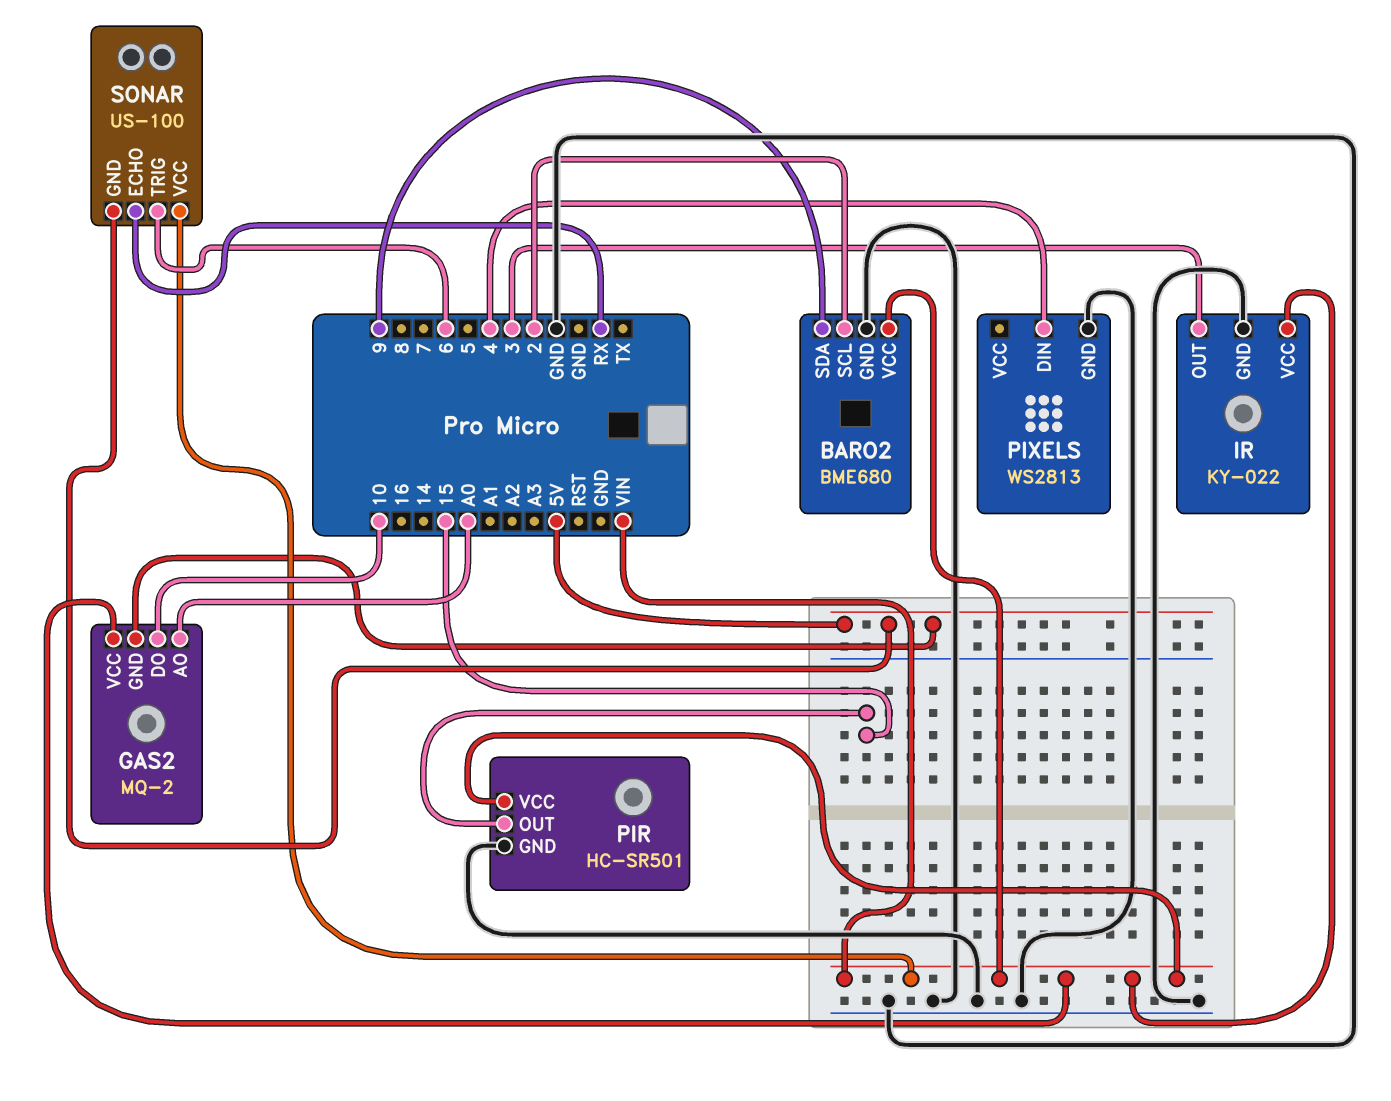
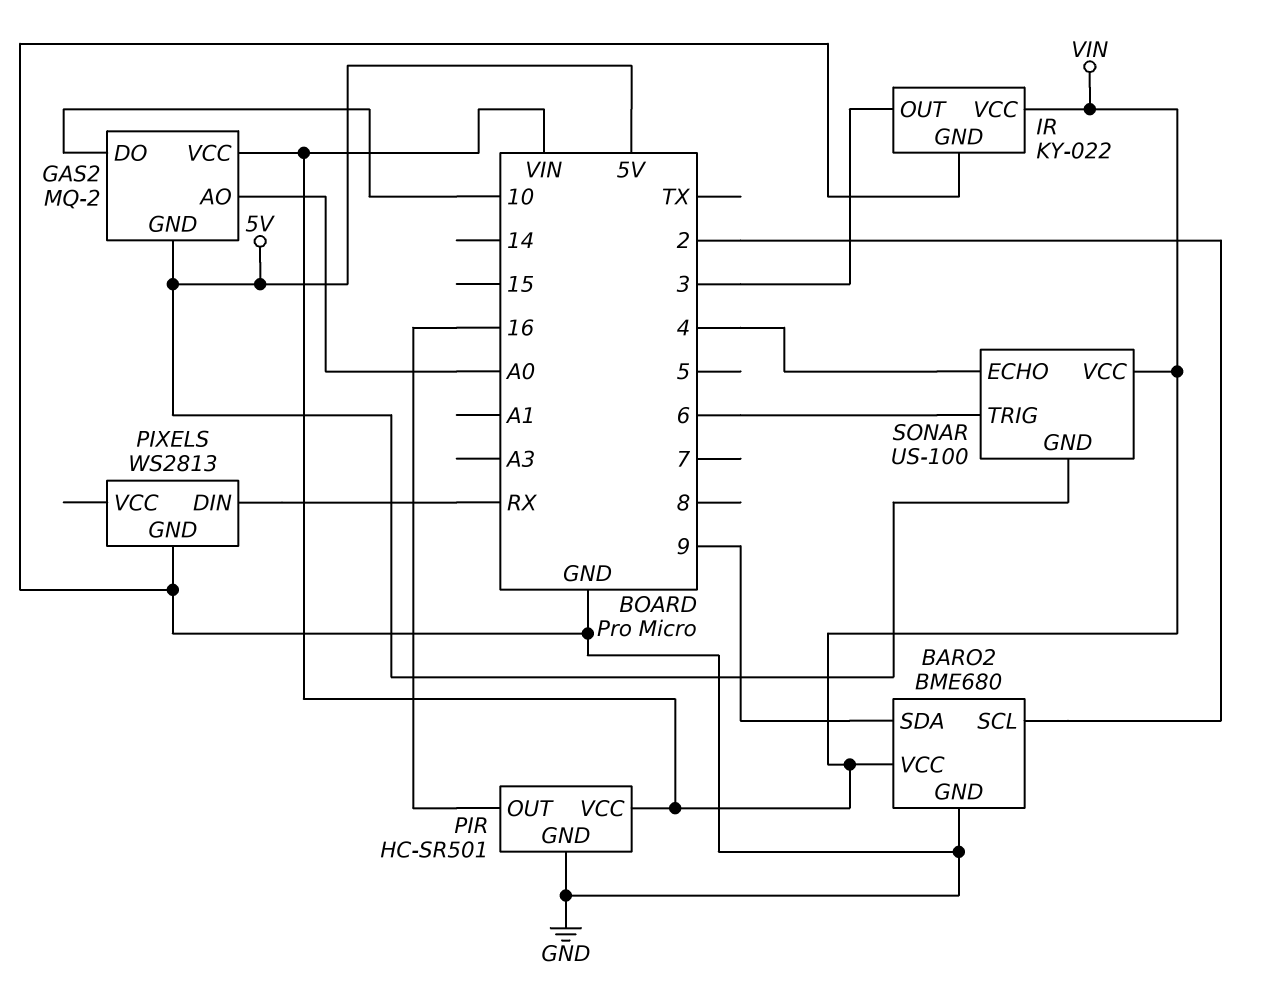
PIR pin OUT: 15 -> 16
PIXELS pin DIN: 4 -> RX
SONAR pin ECHO: RX -> 4

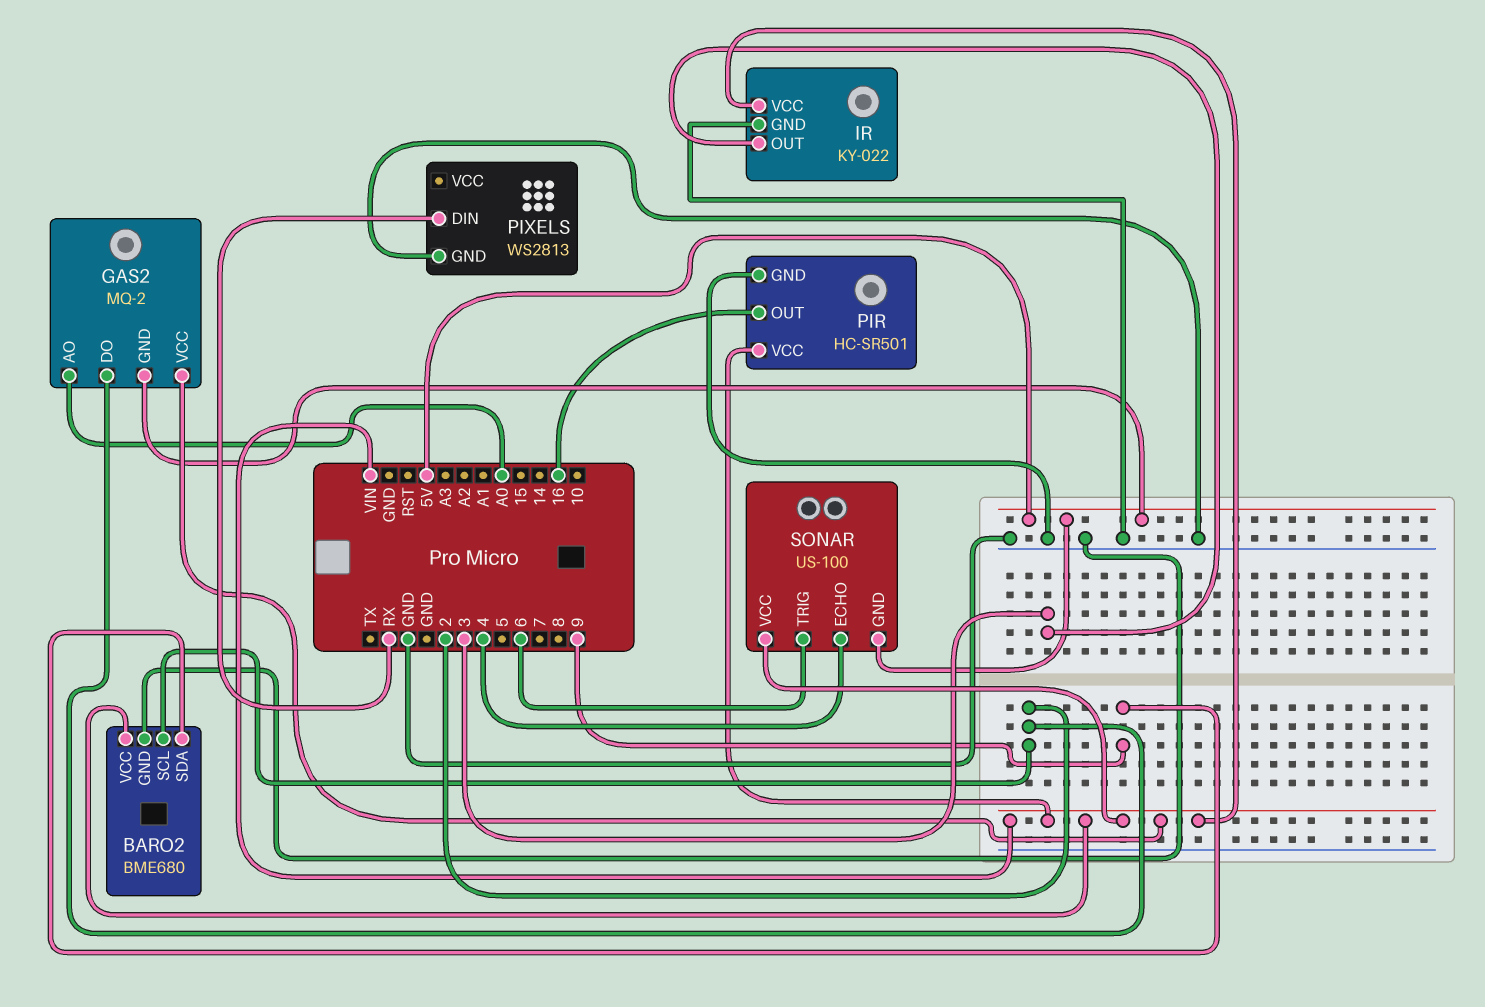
GAS2 pin DO: 10 -> 2

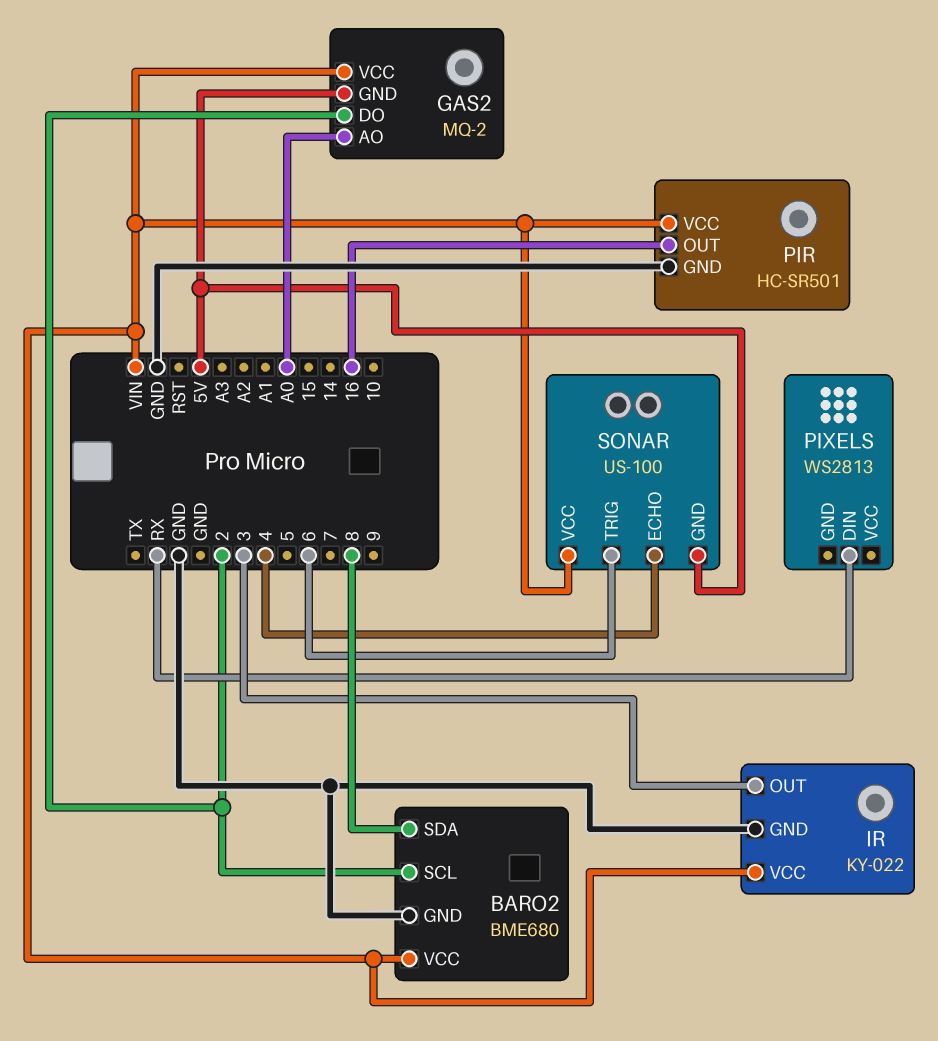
BARO2 pin SDA: 9 -> 8
PIXELS pin GND: GND -> none

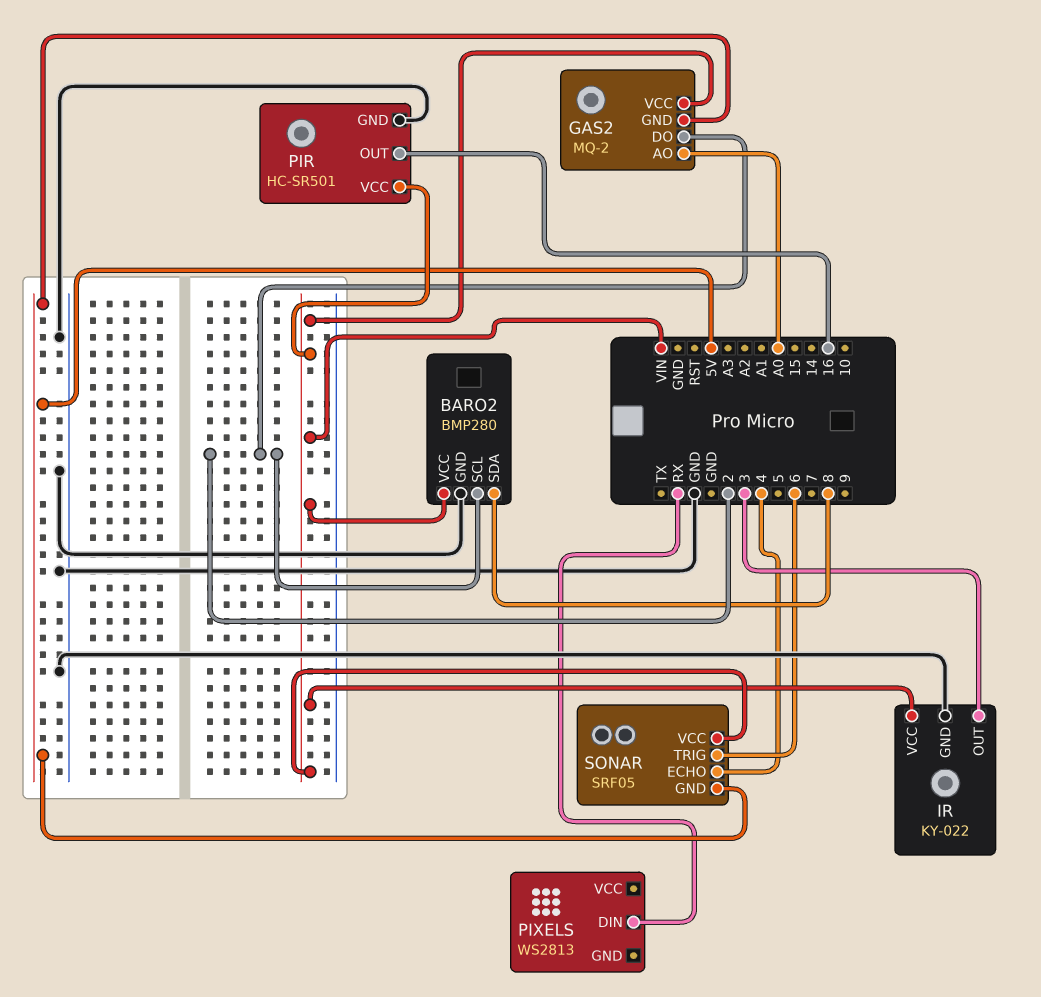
BARO2: BME680 -> BMP280
SONAR: US-100 -> SRF05

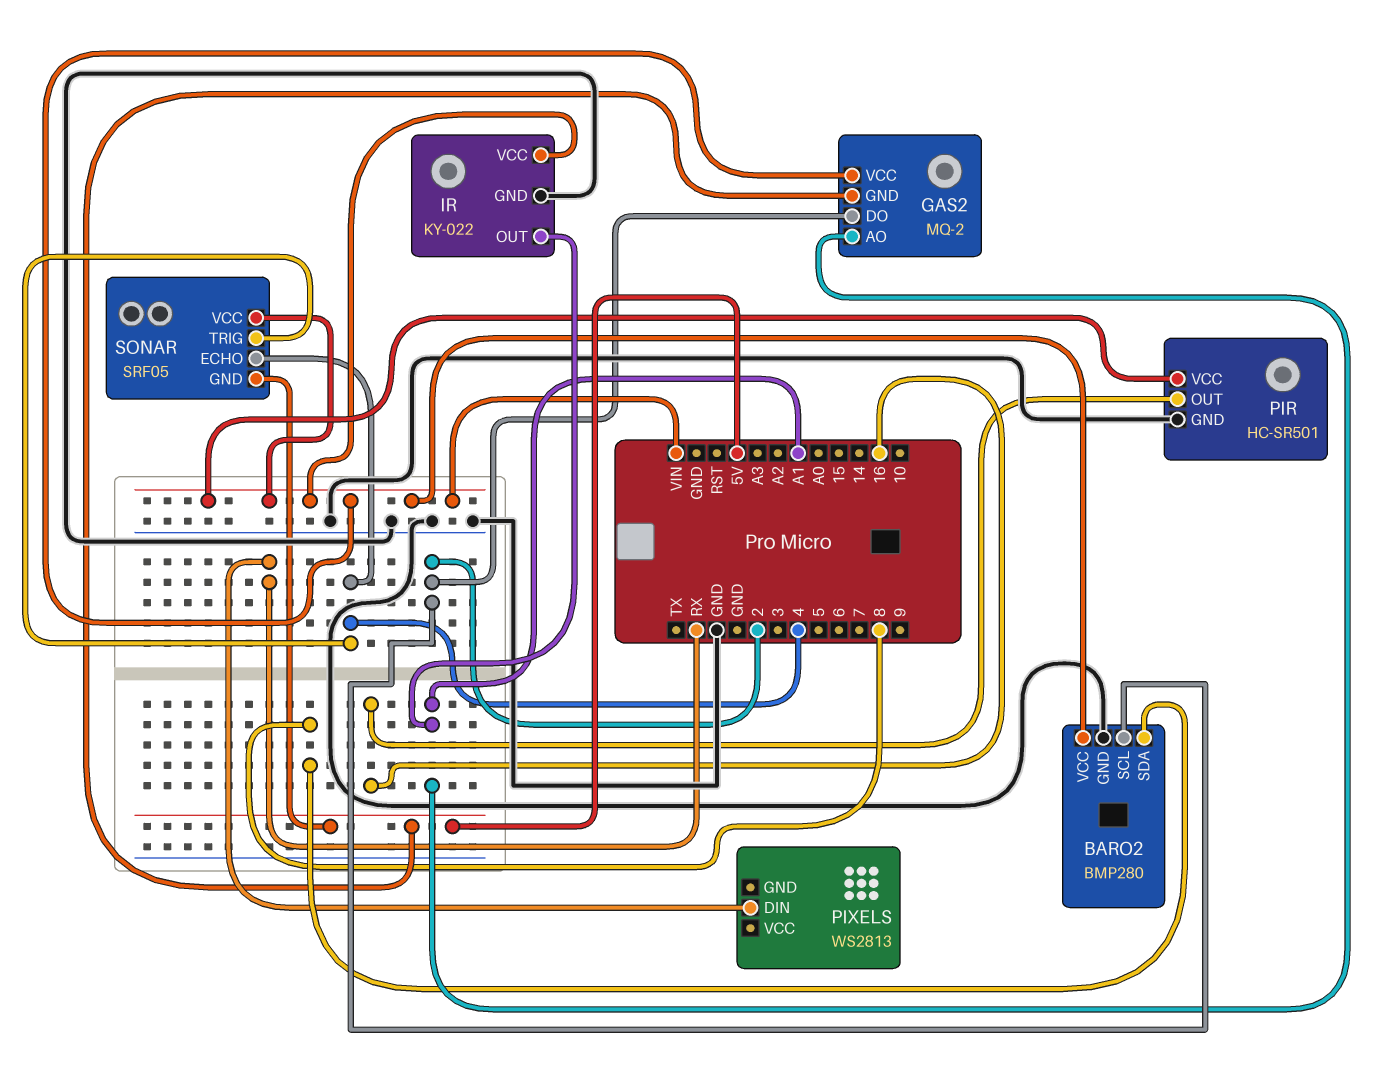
GAS2 pin AO: A0 -> A1
IR pin OUT: 3 -> A1
SONAR pin TRIG: 6 -> 4

